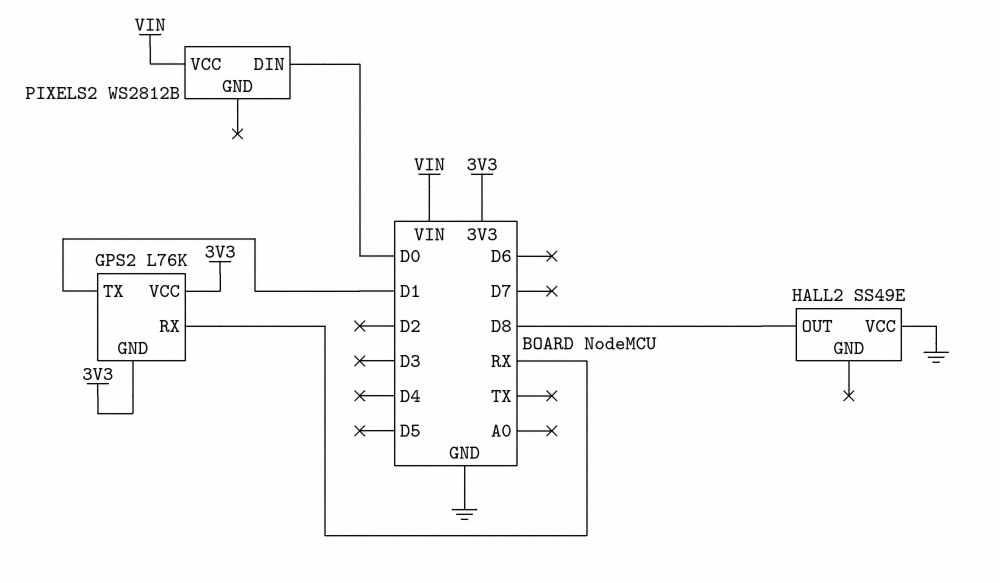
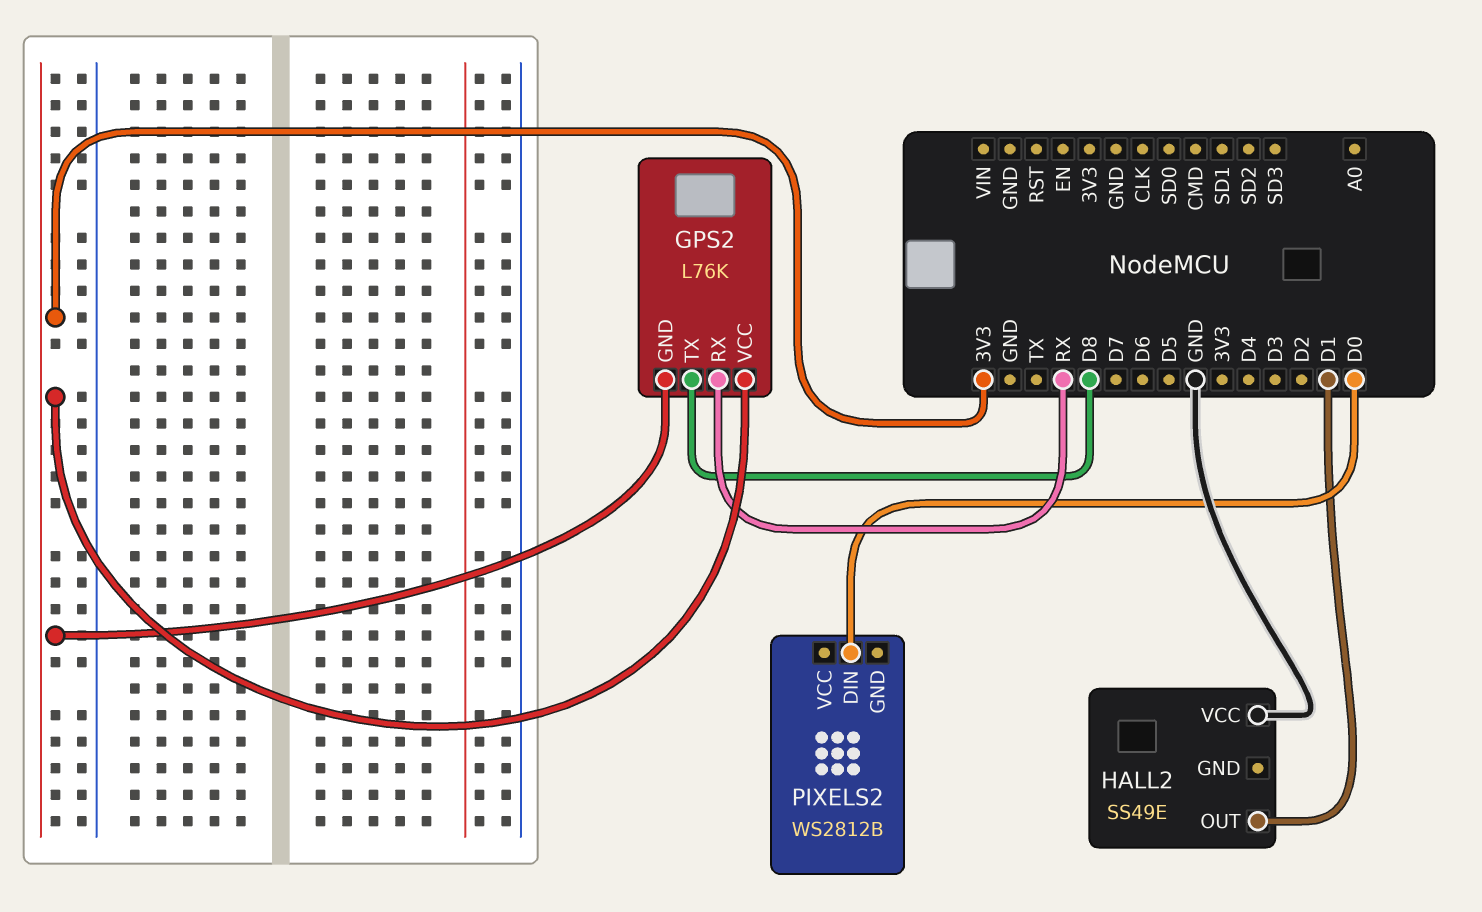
GPS2 pin TX: D1 -> D8
HALL2 pin OUT: D8 -> D1
PIXELS2 pin VCC: VIN -> none

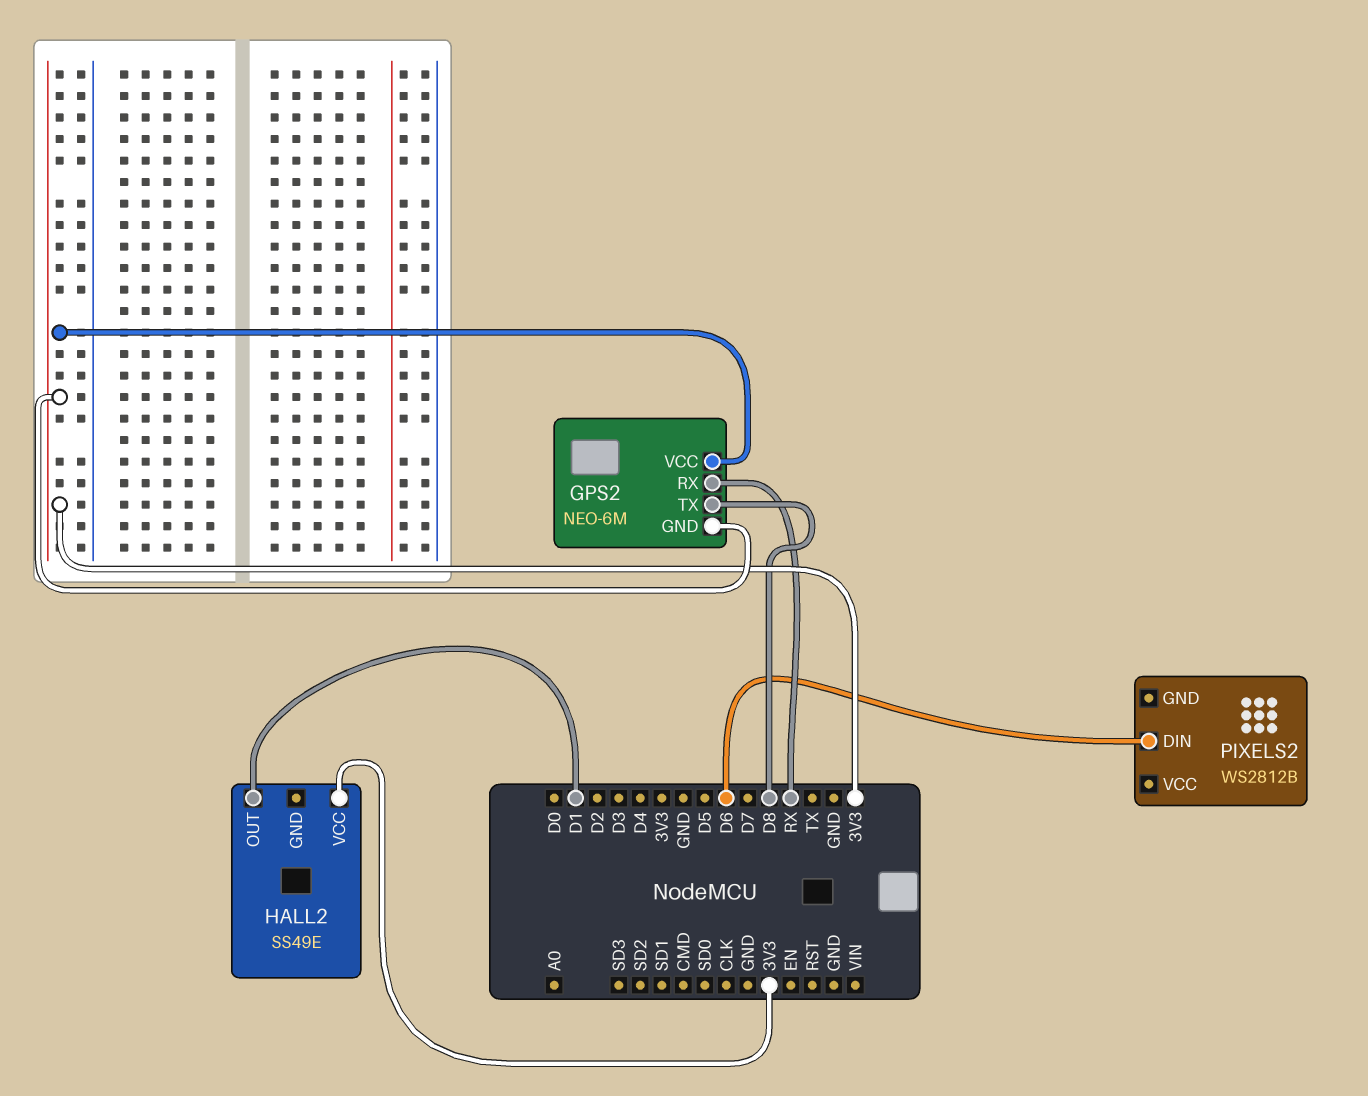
GPS2: L76K -> NEO-6M
HALL2 pin VCC: GND -> 3V3
PIXELS2 pin DIN: D0 -> D6

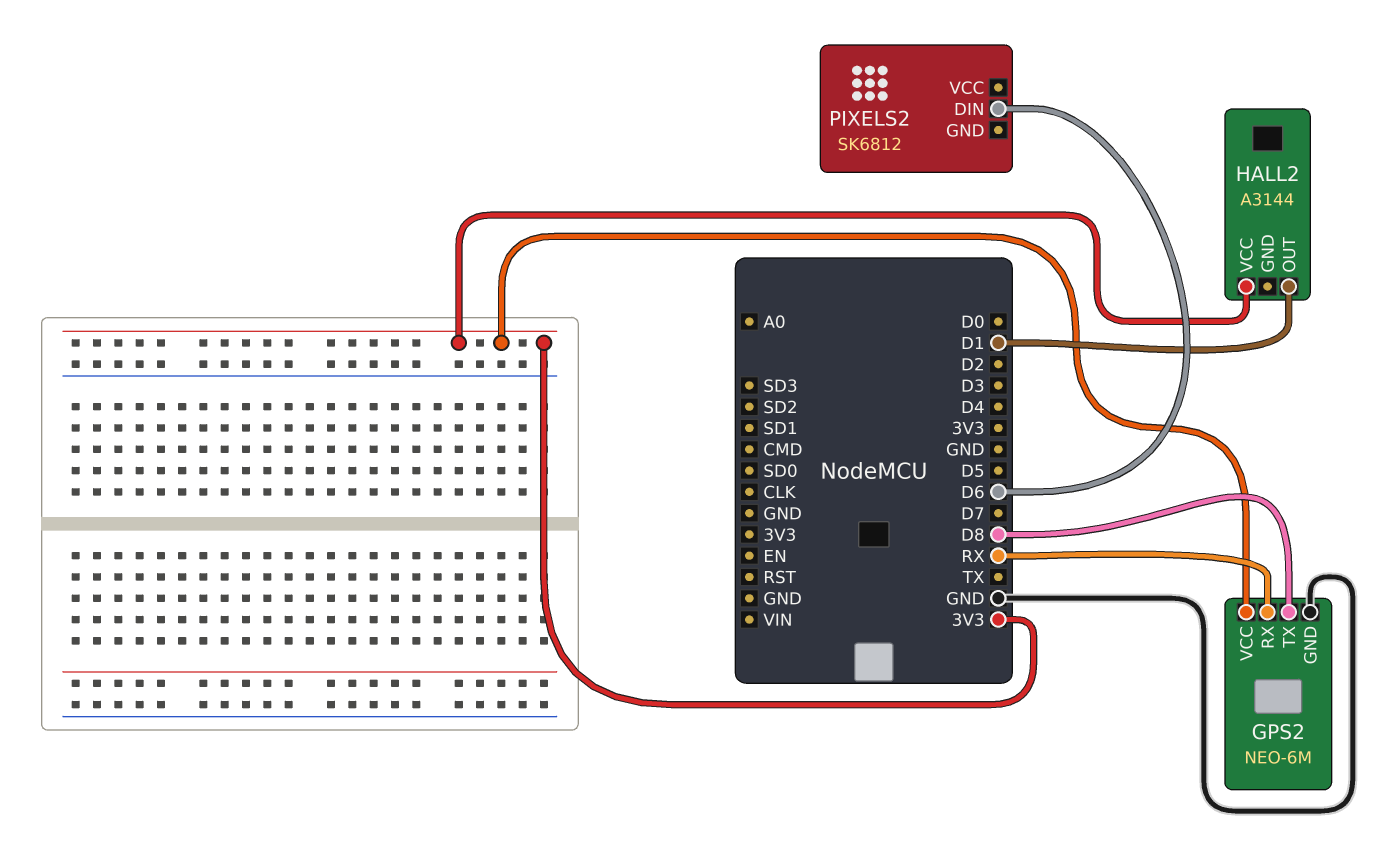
GPS2 pin GND: 3V3 -> GND
HALL2: SS49E -> A3144
PIXELS2: WS2812B -> SK6812

